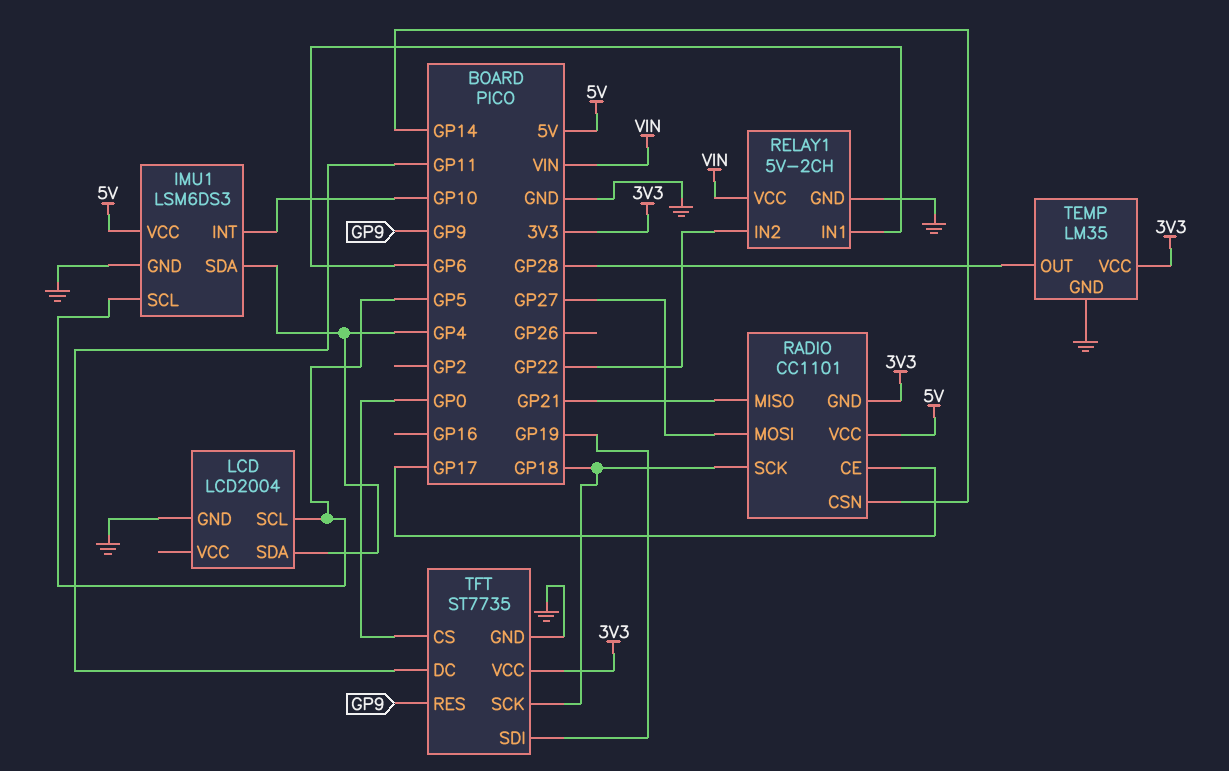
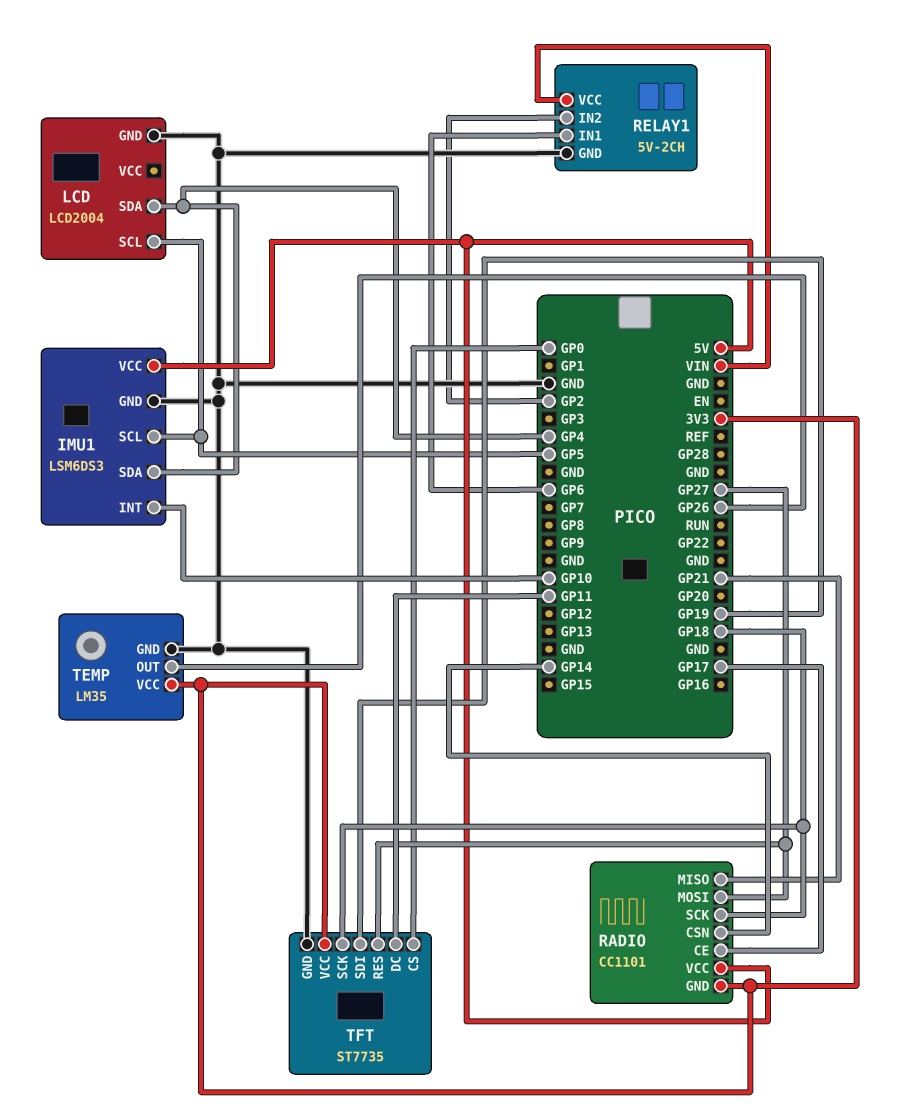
RELAY1 pin IN2: GP22 -> GP2
TEMP pin OUT: GP28 -> GP26
TFT pin RES: GP9 -> GP27

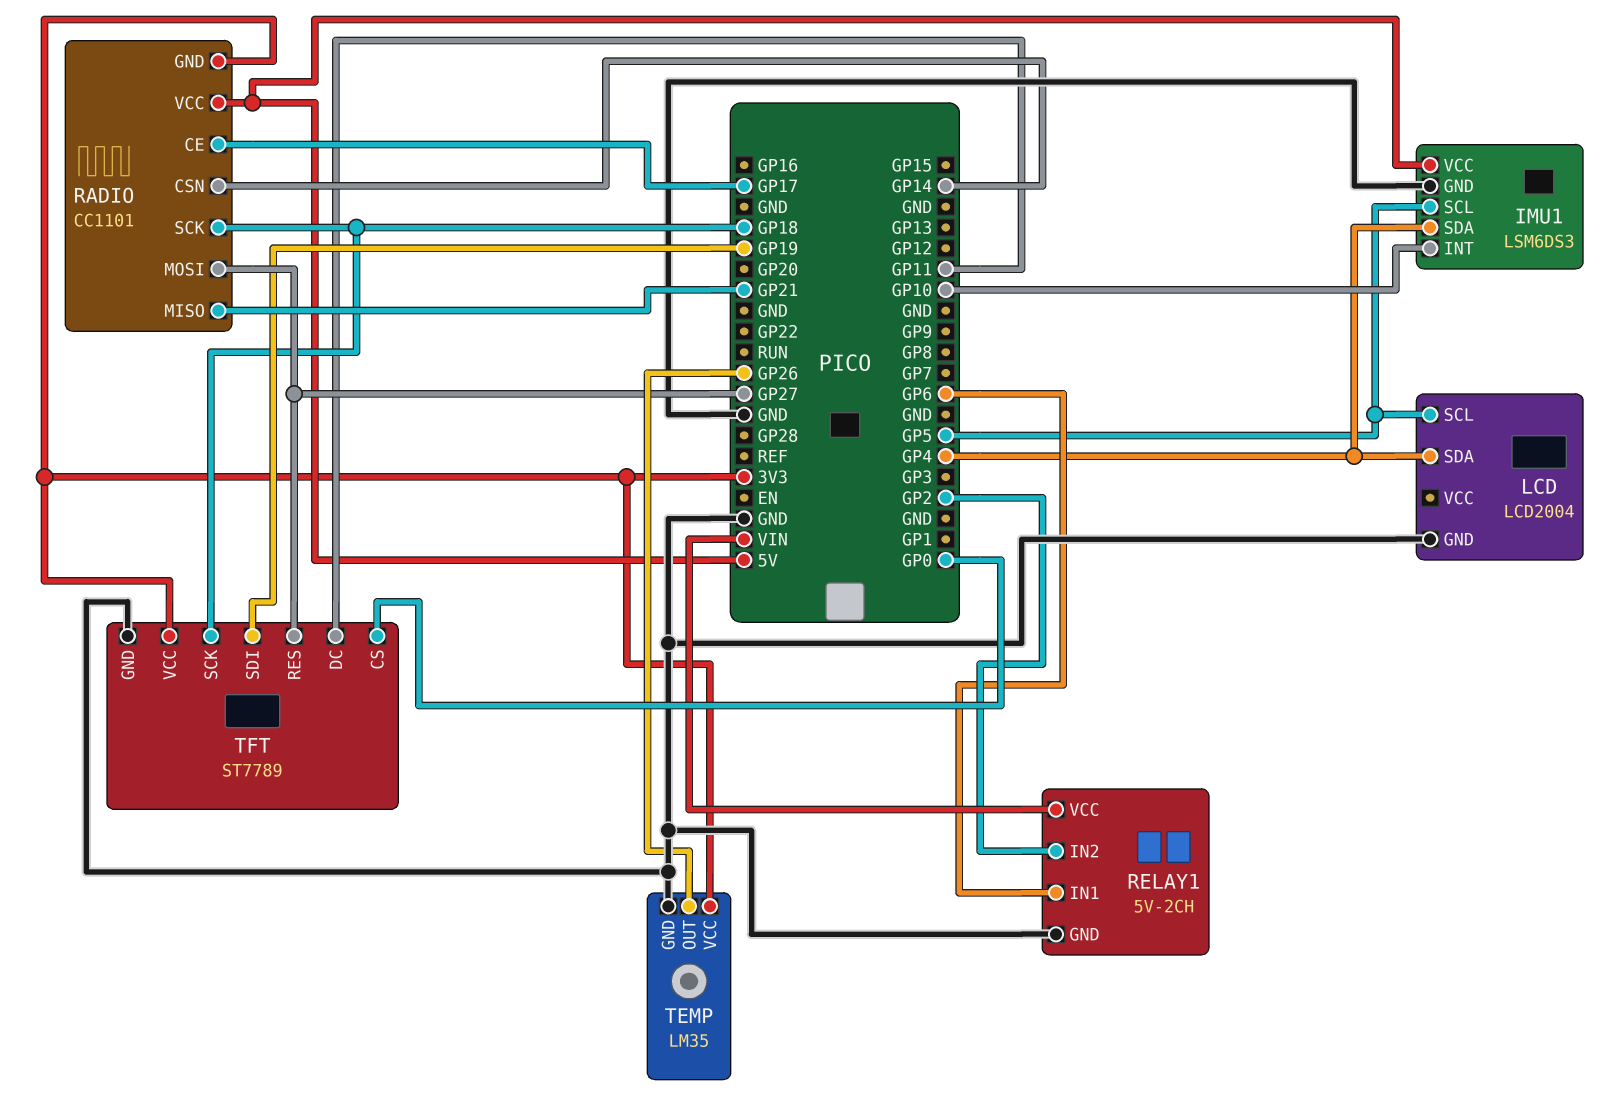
TFT: ST7735 -> ST7789

